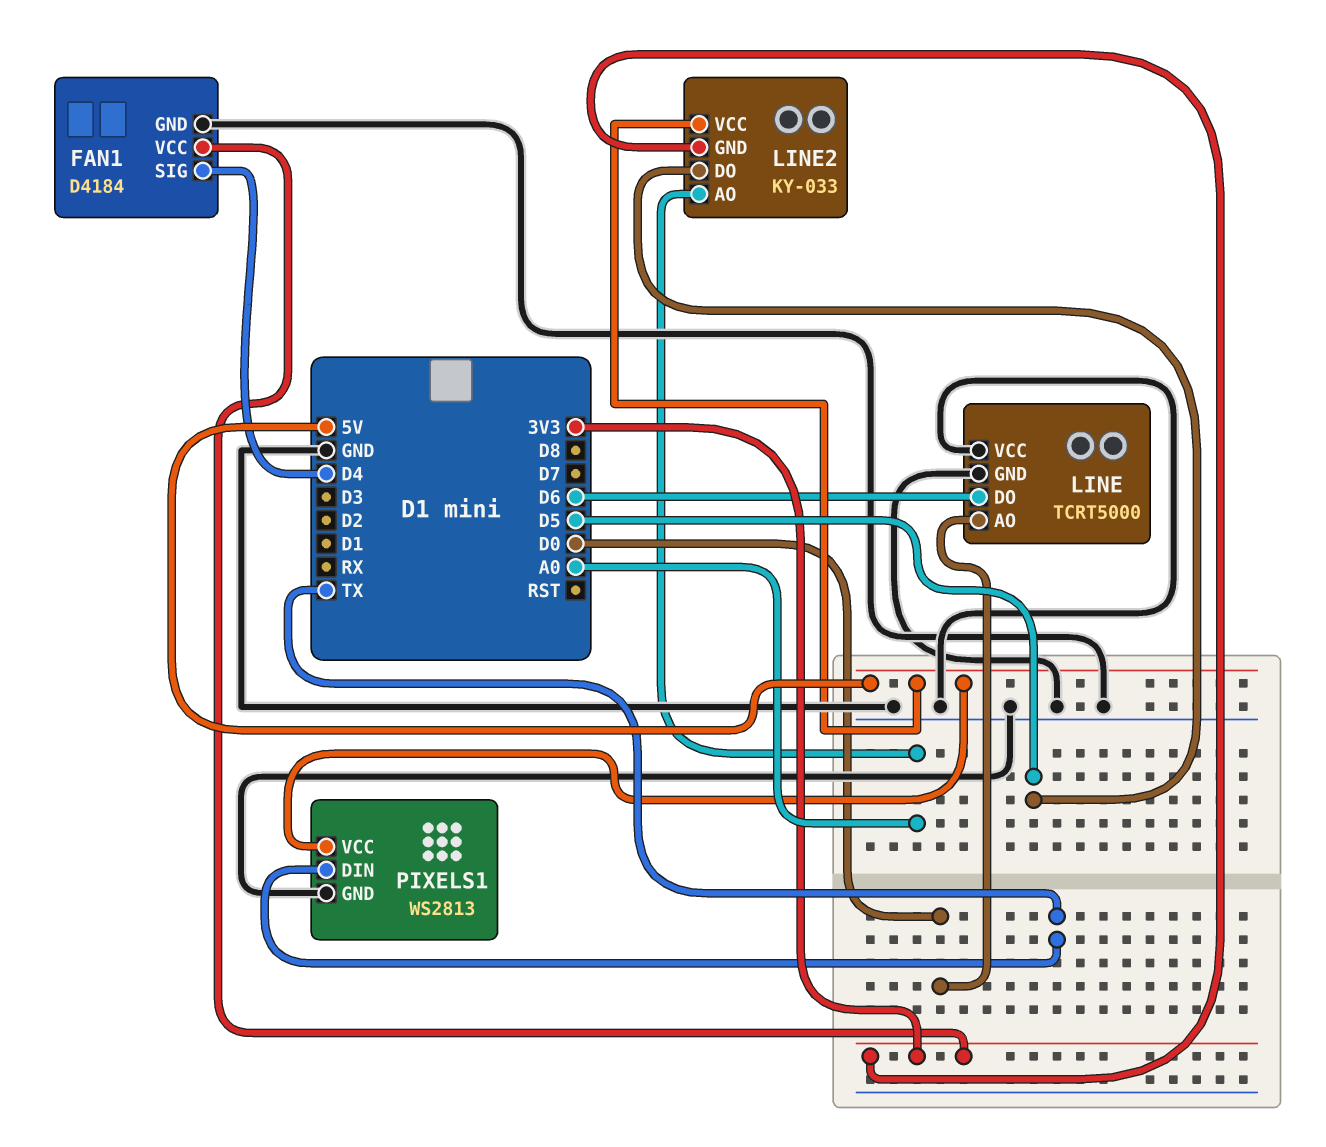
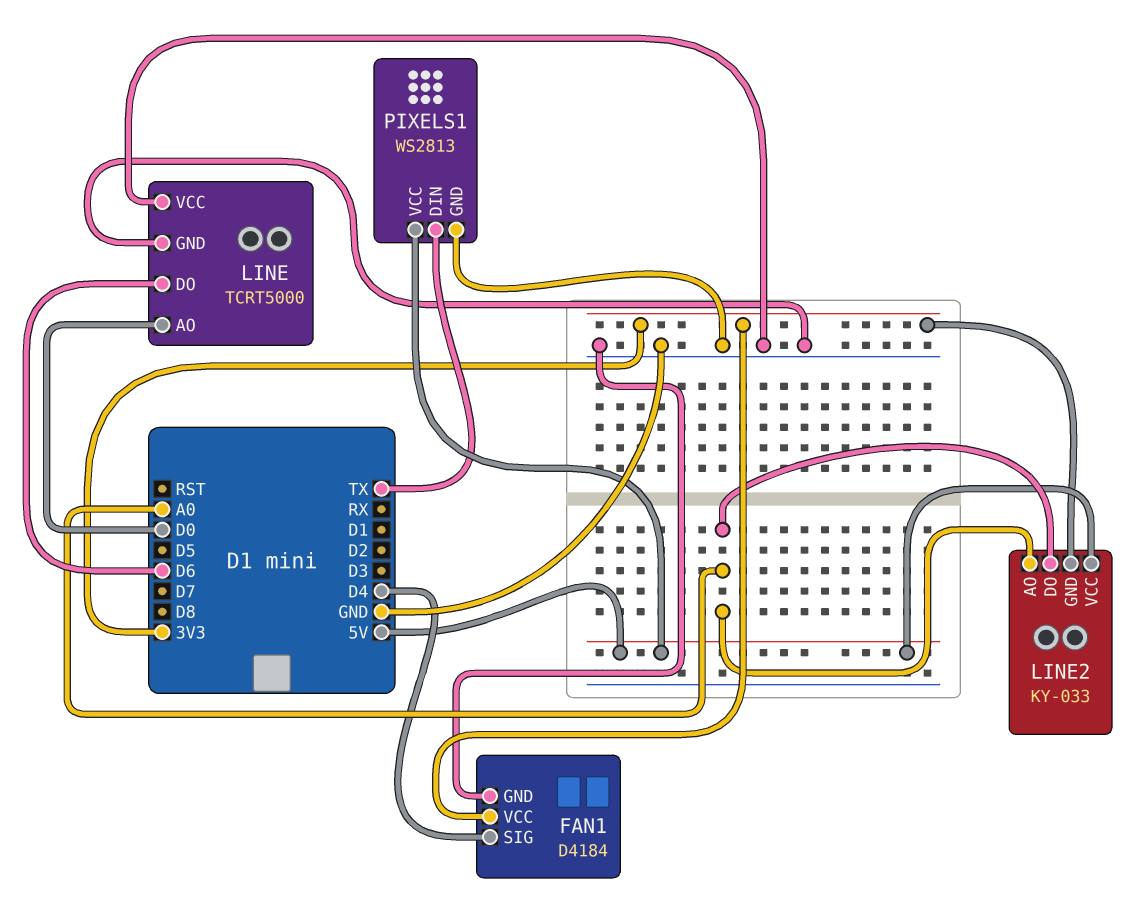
LINE2 pin DO: D5 -> A0

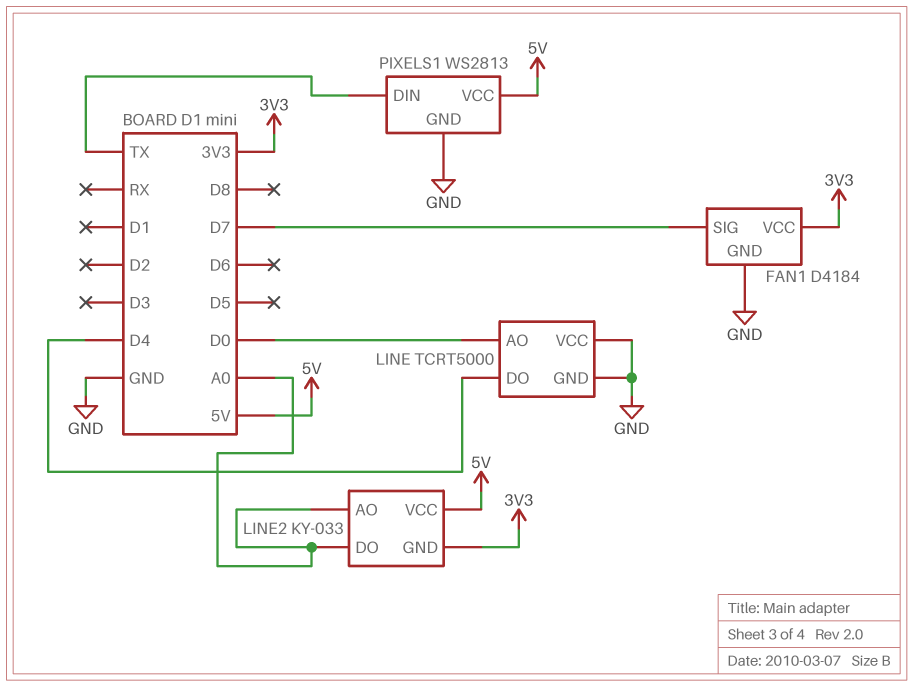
FAN1 pin SIG: D4 -> D7
LINE pin DO: D6 -> D4

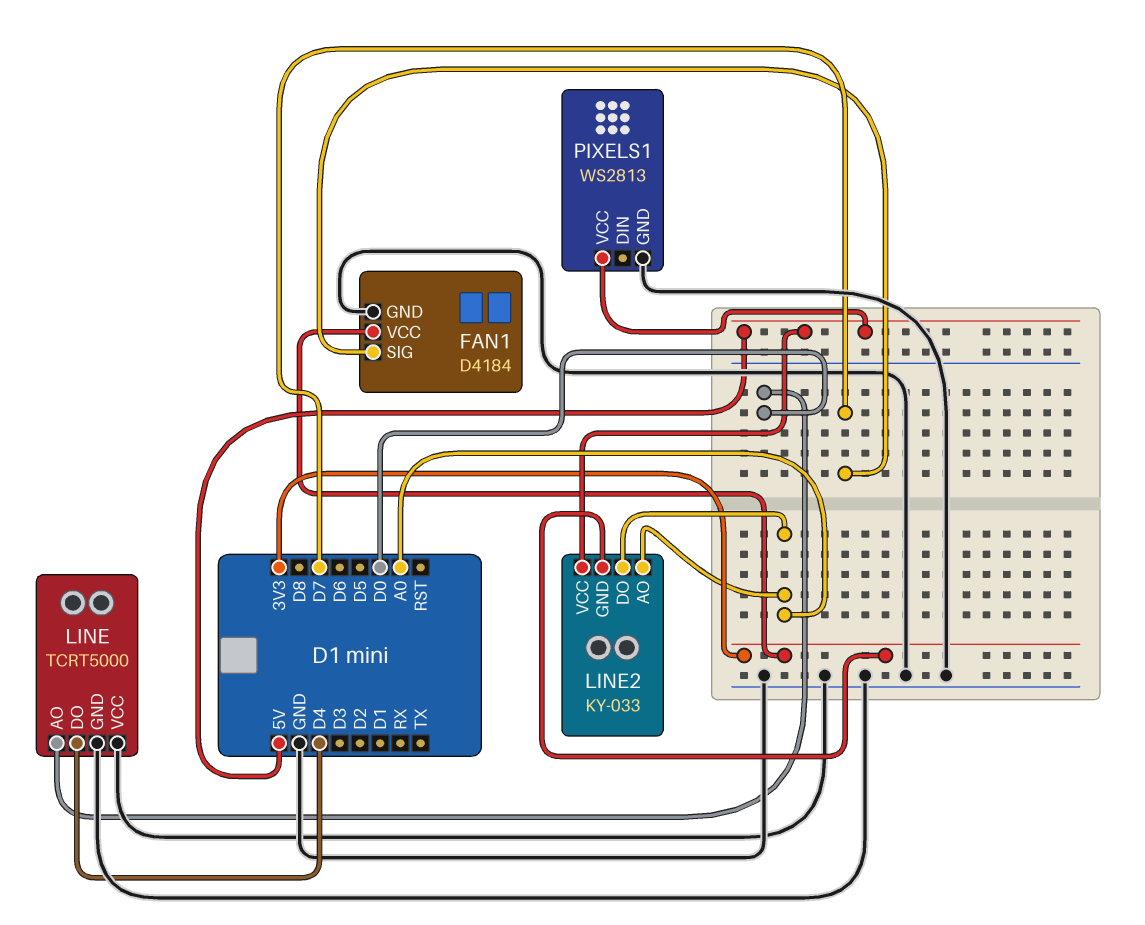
PIXELS1 pin DIN: TX -> none

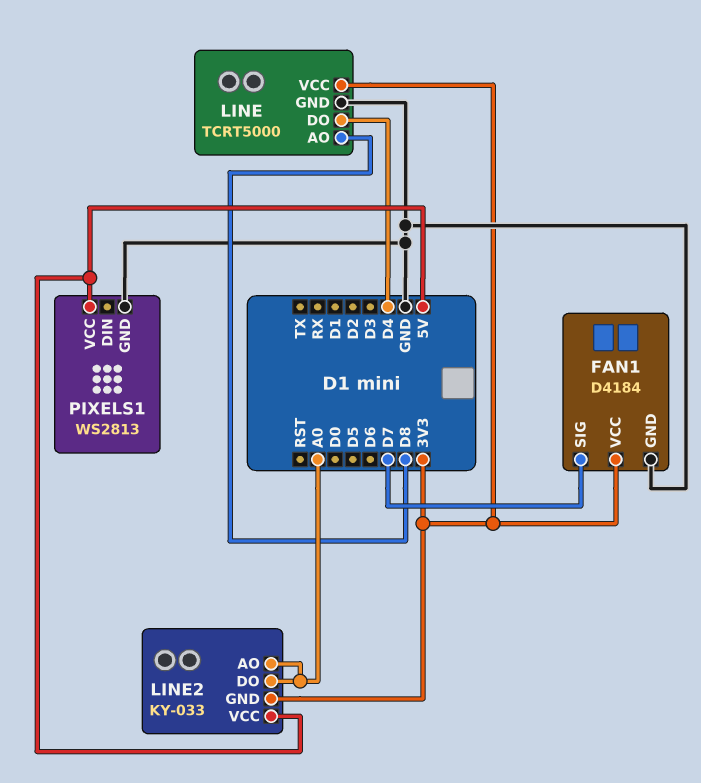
LINE pin AO: D0 -> D8
LINE pin VCC: GND -> 3V3

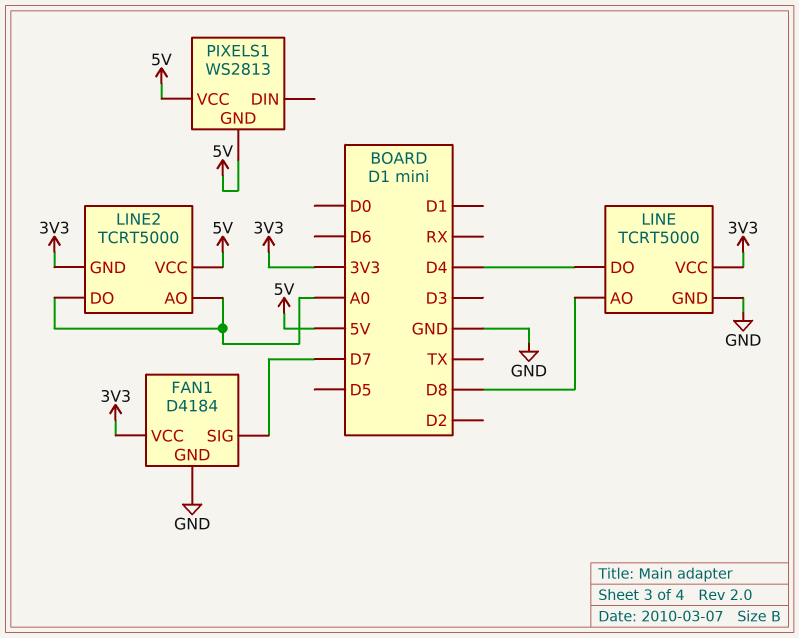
LINE2: KY-033 -> TCRT5000
PIXELS1 pin GND: GND -> 5V

